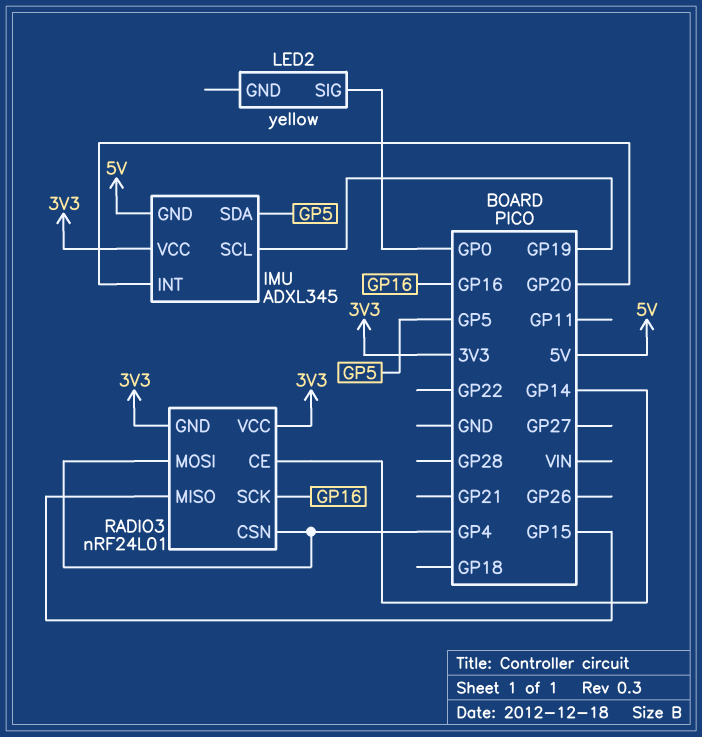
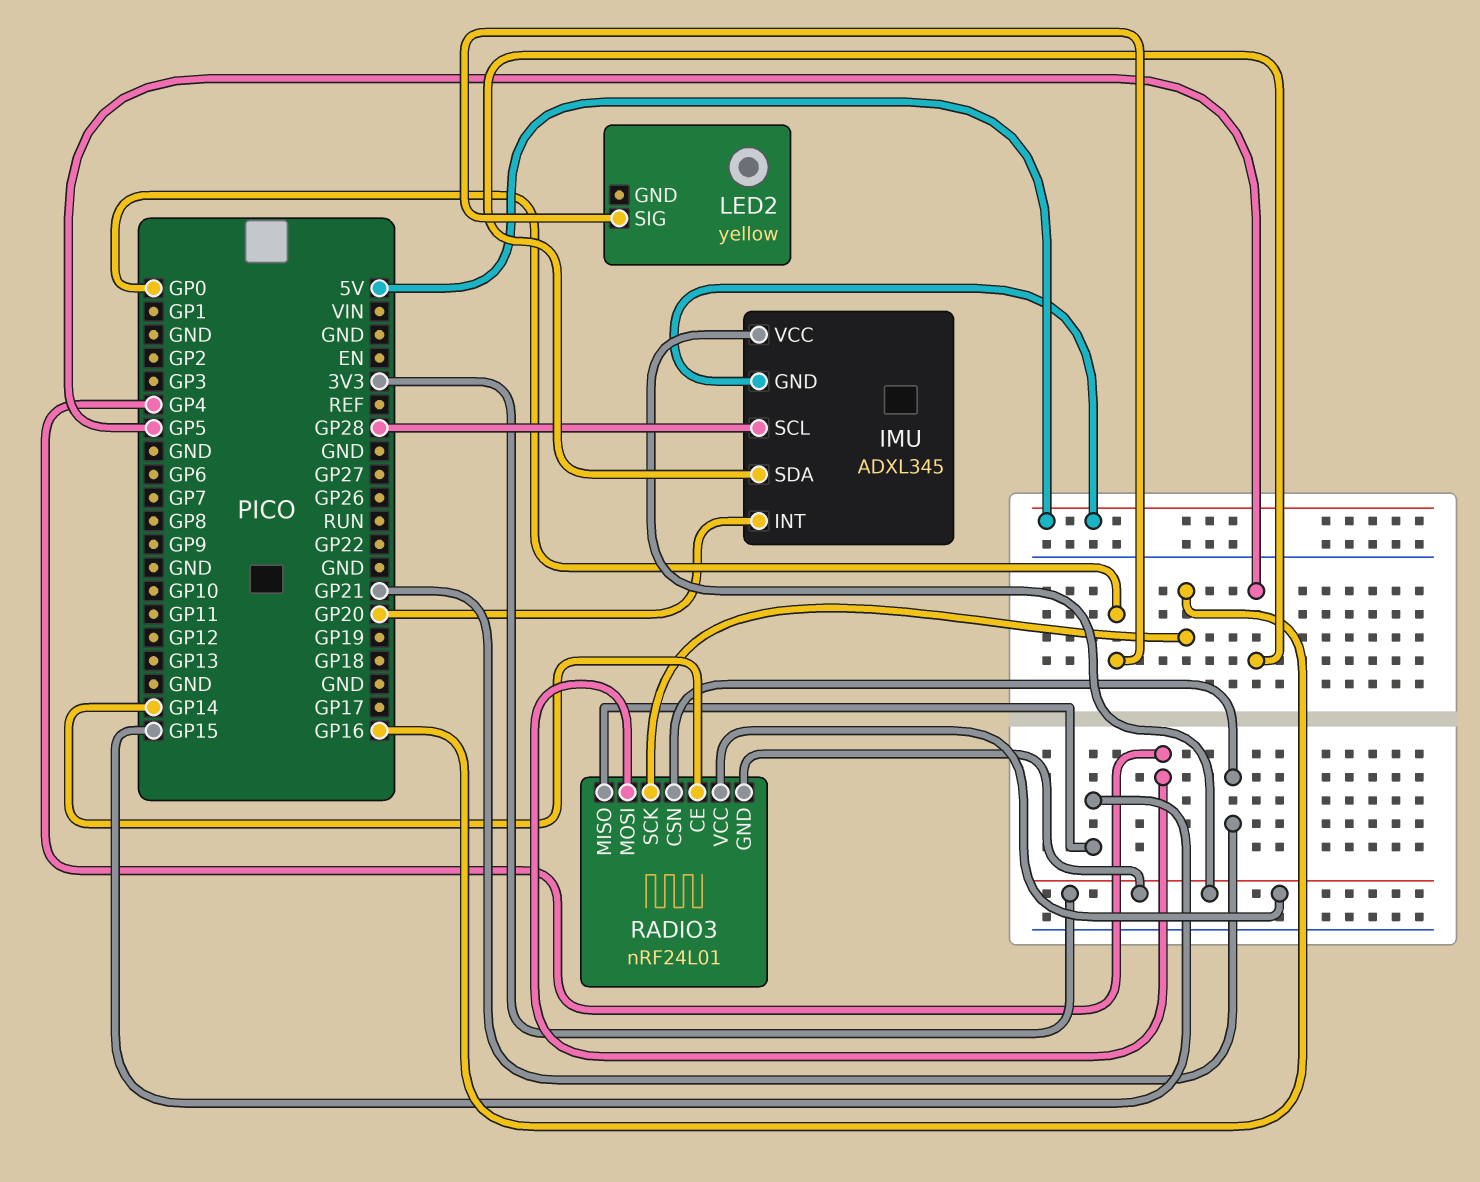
IMU pin SCL: GP19 -> GP28
RADIO3 pin CSN: GP4 -> GP21

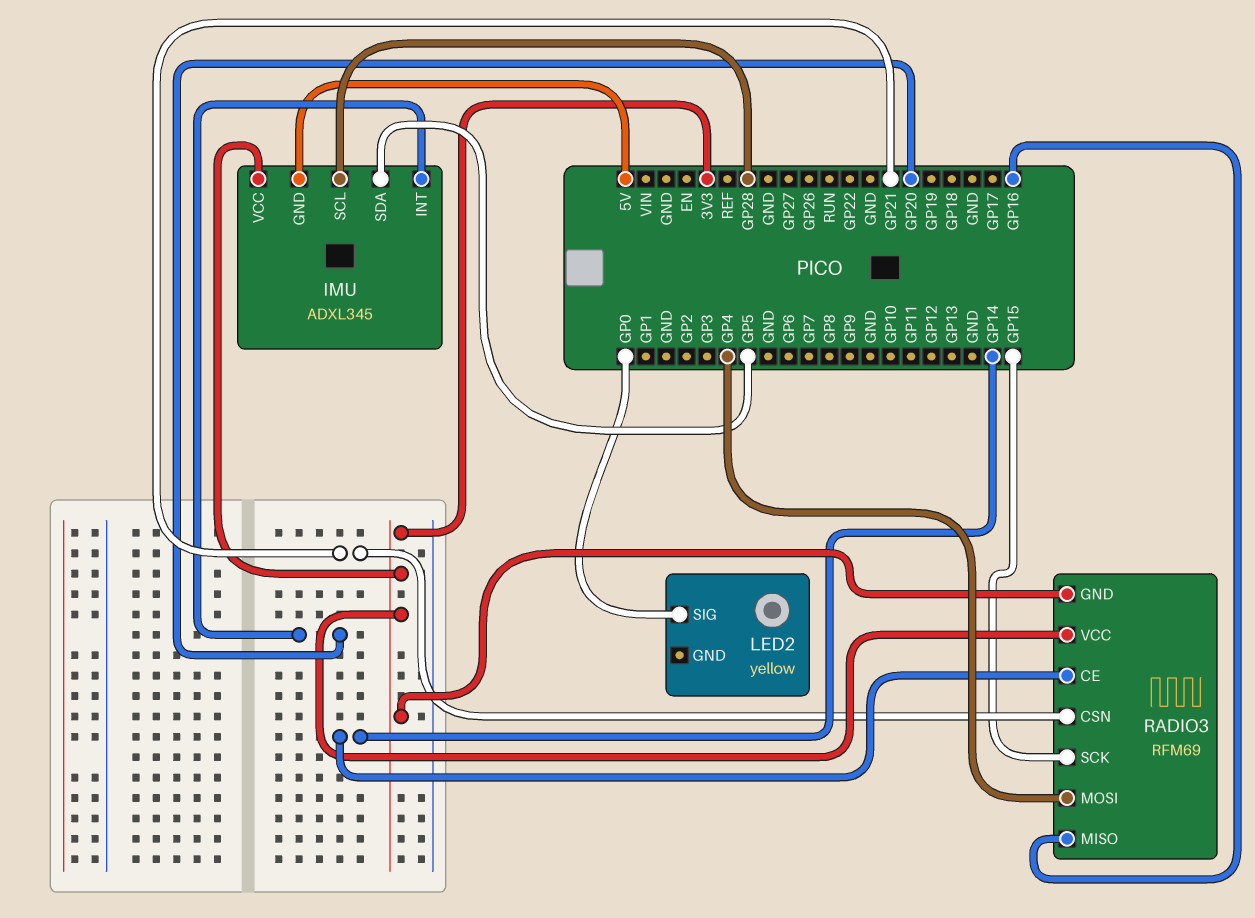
RADIO3: nRF24L01 -> RFM69
RADIO3 pin MISO: GP15 -> GP16
RADIO3 pin SCK: GP16 -> GP15

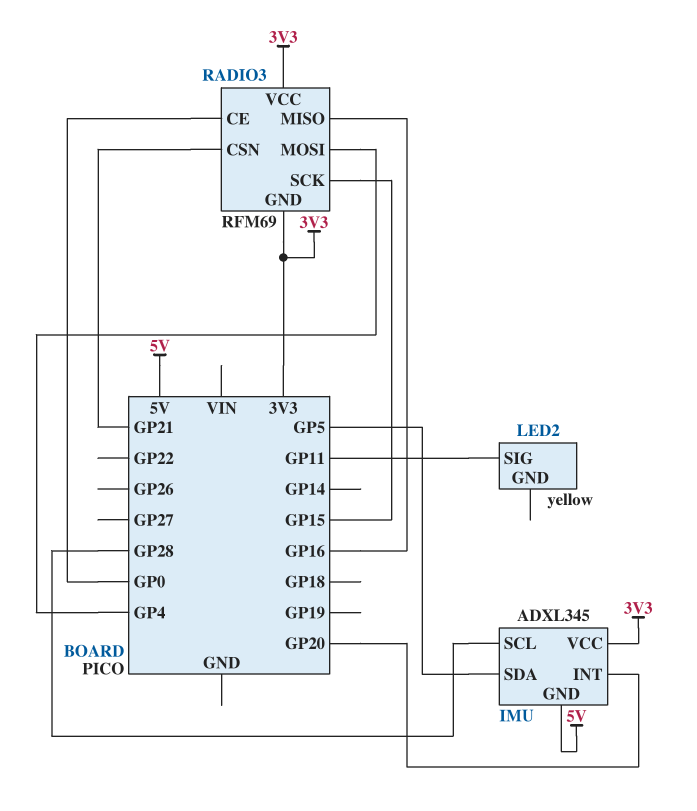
LED2 pin SIG: GP0 -> GP11
RADIO3 pin CE: GP14 -> GP0

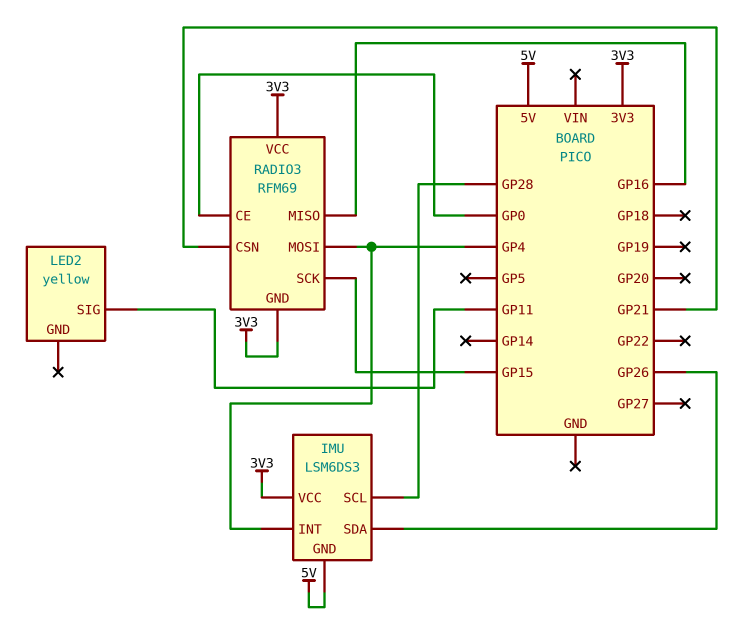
IMU: ADXL345 -> LSM6DS3
IMU pin INT: GP20 -> GP4
IMU pin SDA: GP5 -> GP26

